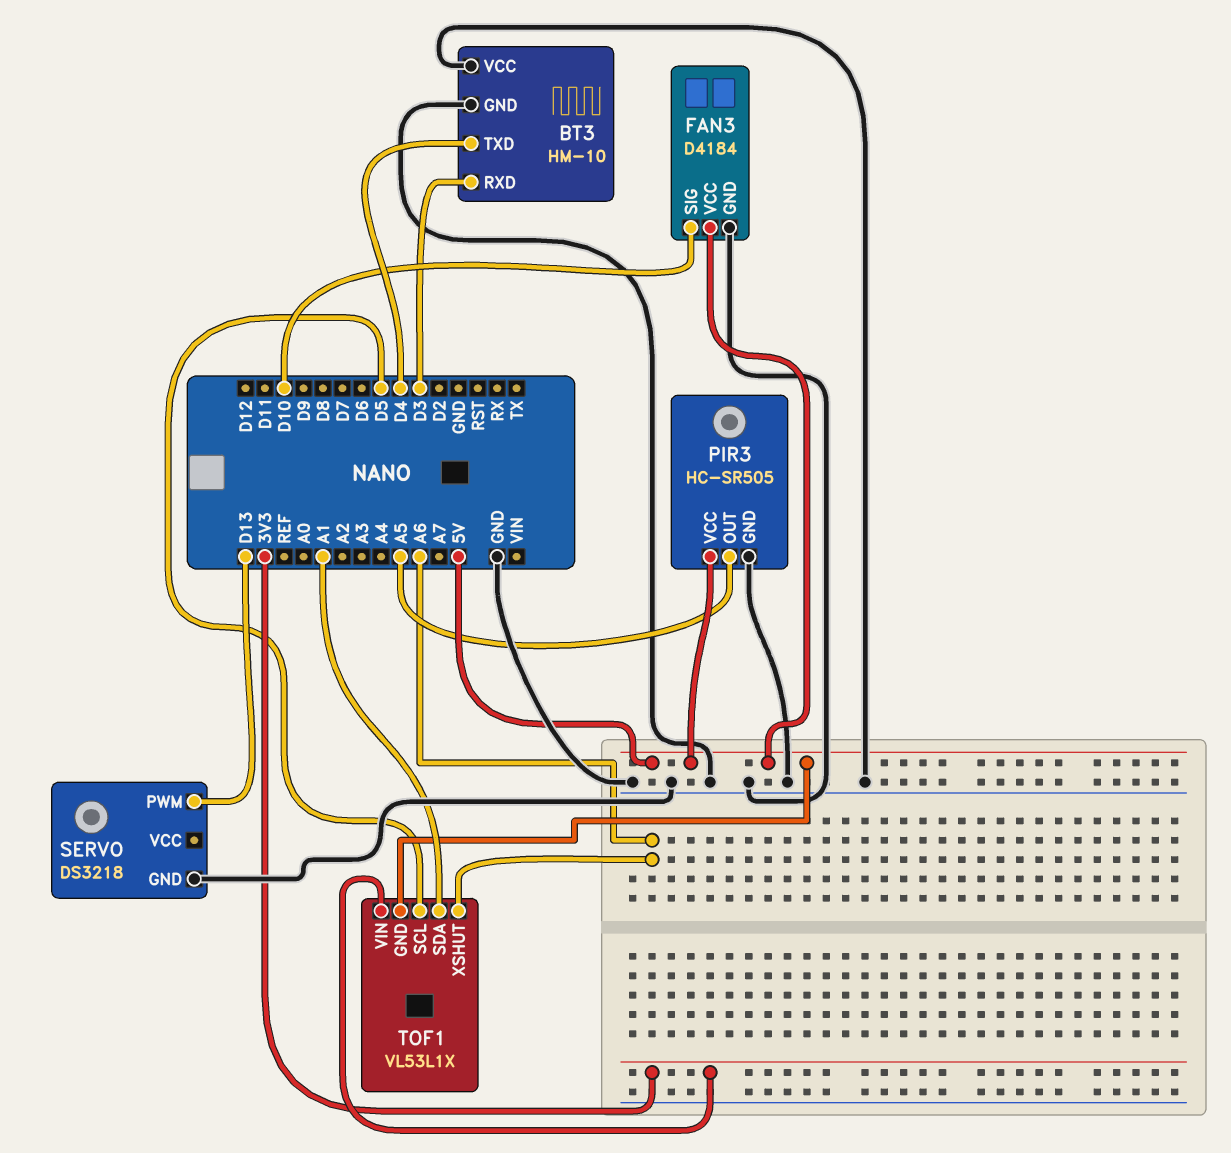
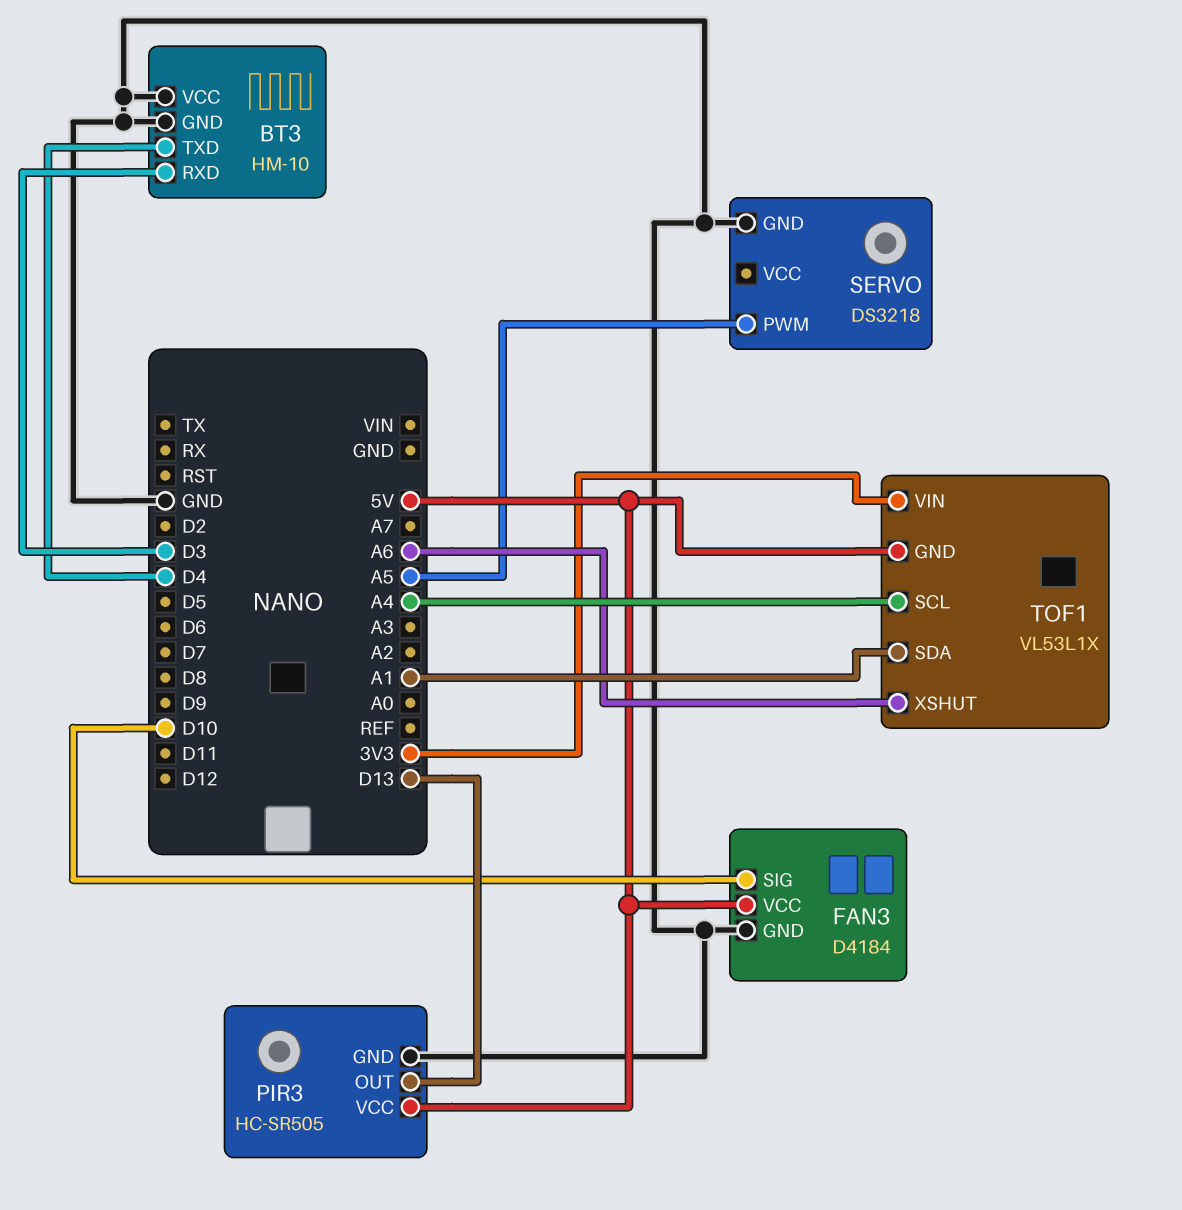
PIR3 pin OUT: A5 -> D13
SERVO pin PWM: D13 -> A5
TOF1 pin SCL: D5 -> A4

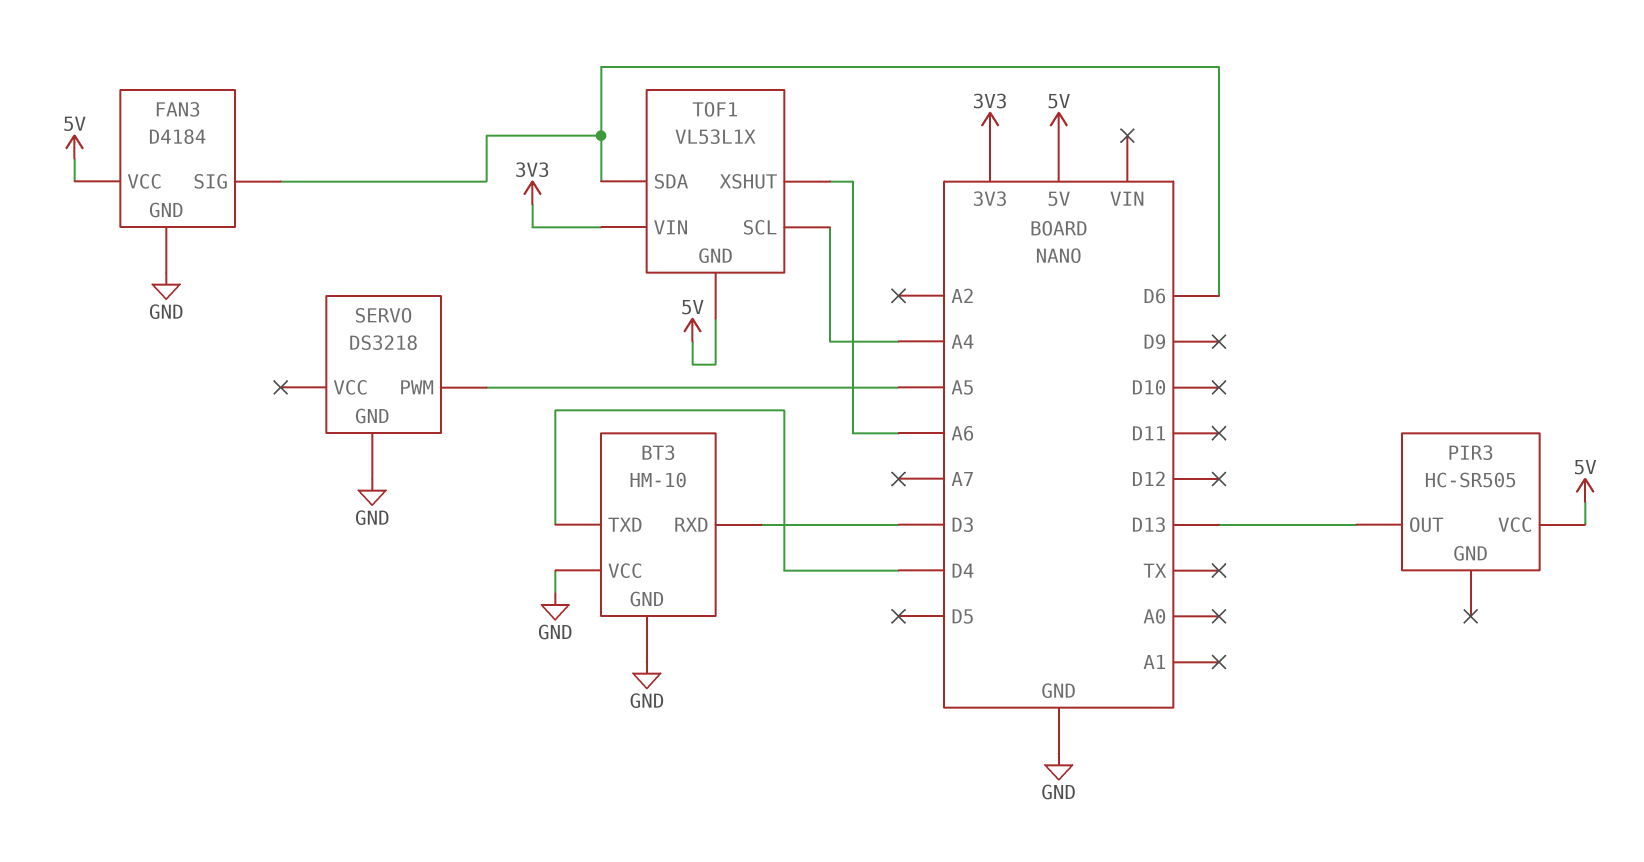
FAN3 pin SIG: D10 -> D6
PIR3 pin GND: GND -> none
TOF1 pin SDA: A1 -> D6

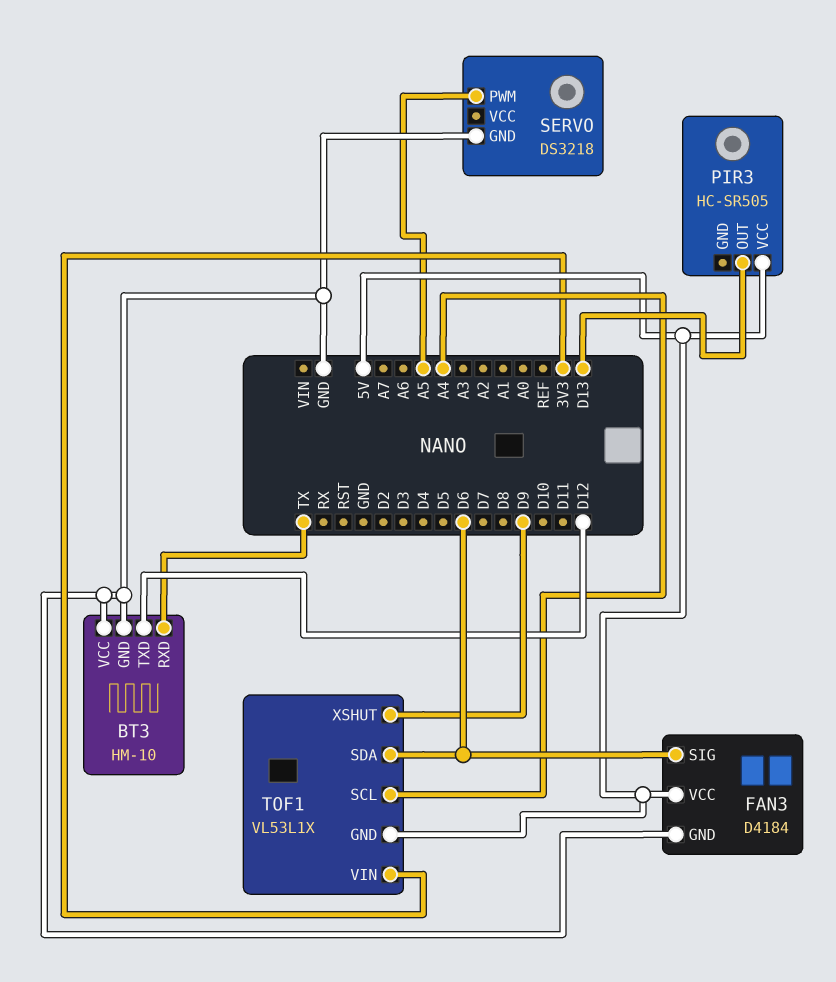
BT3 pin RXD: D3 -> TX
BT3 pin TXD: D4 -> D12
TOF1 pin XSHUT: A6 -> D9

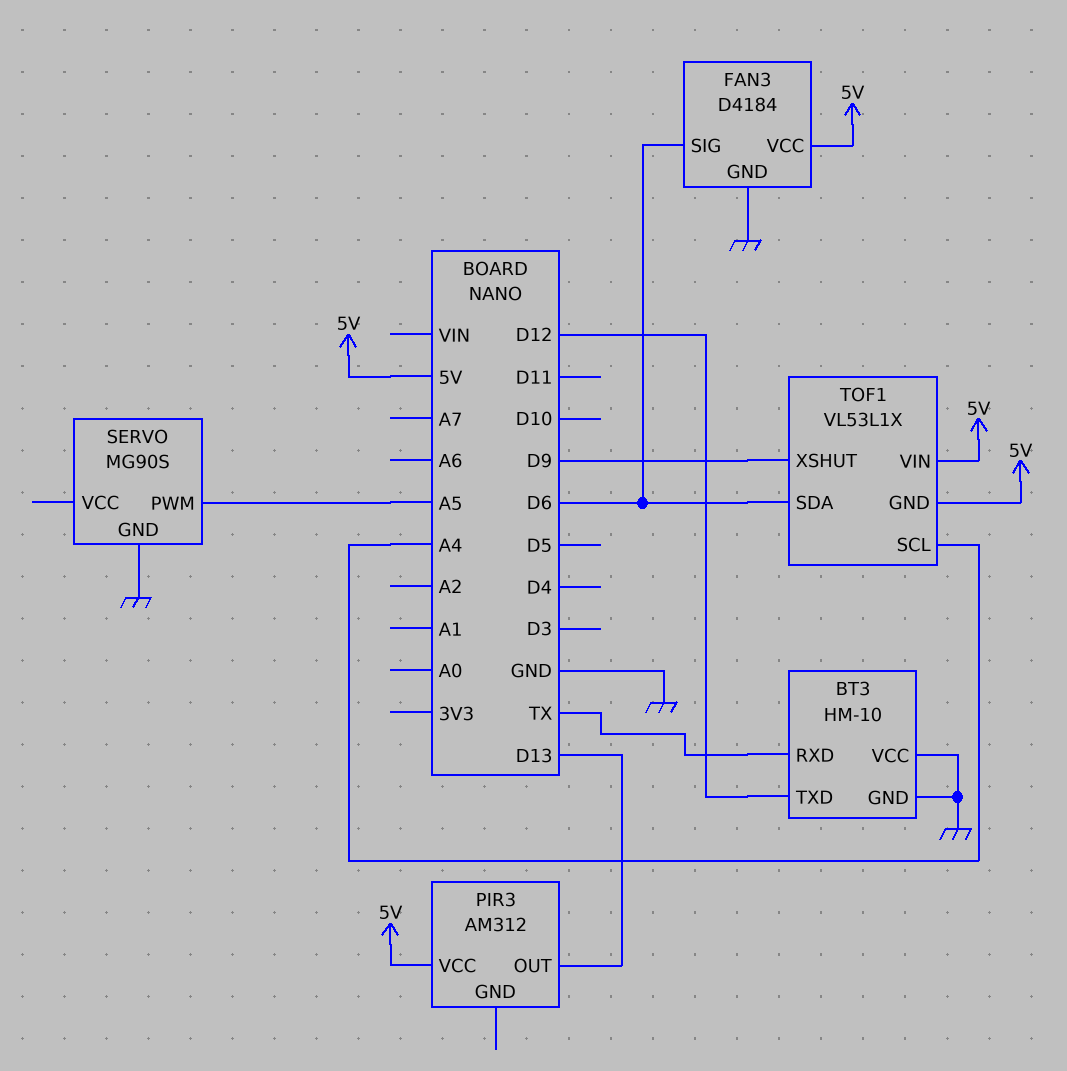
PIR3: HC-SR505 -> AM312
SERVO: DS3218 -> MG90S
TOF1 pin VIN: 3V3 -> 5V

